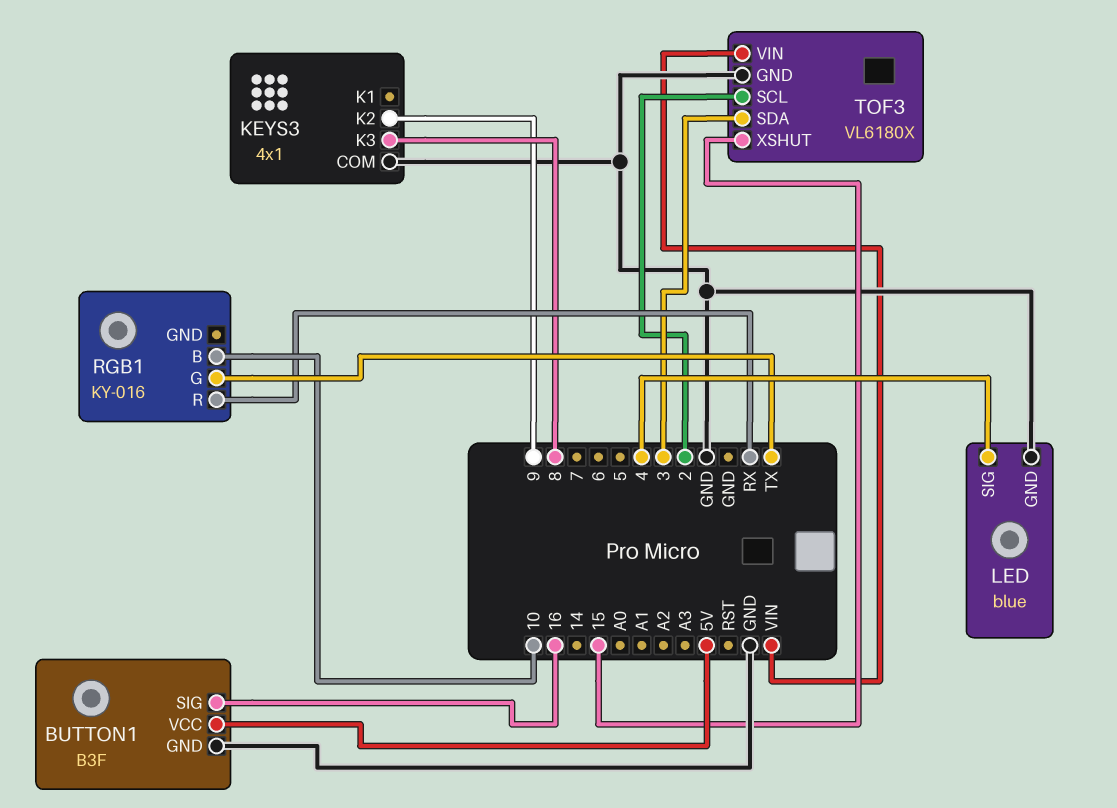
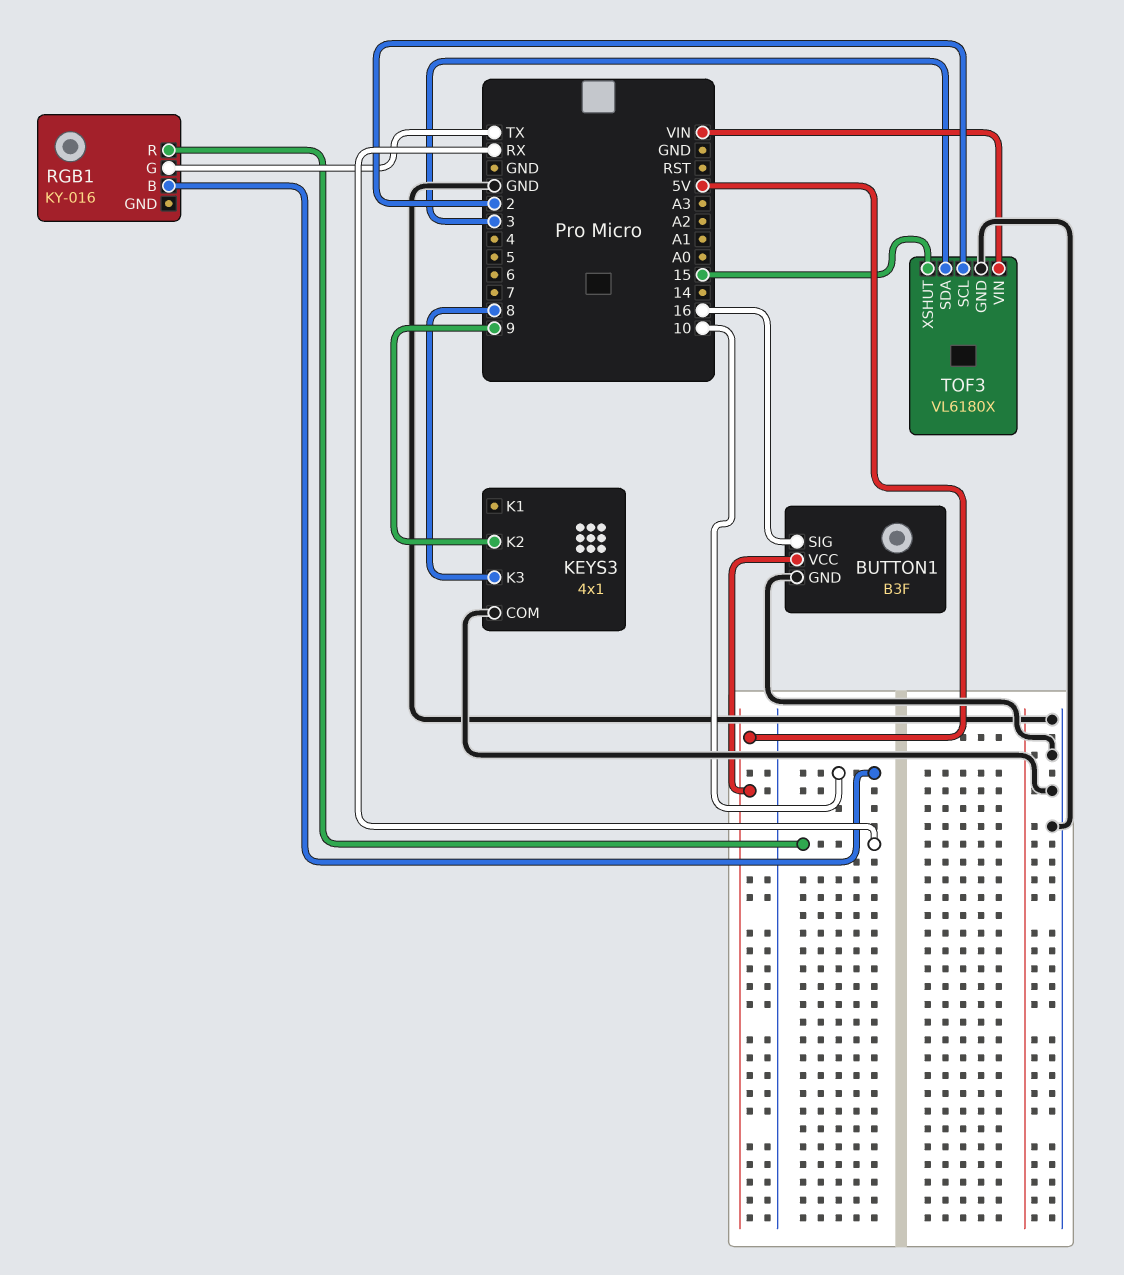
LED: blue -> none
LED pin GND: GND -> none
LED pin SIG: 4 -> none

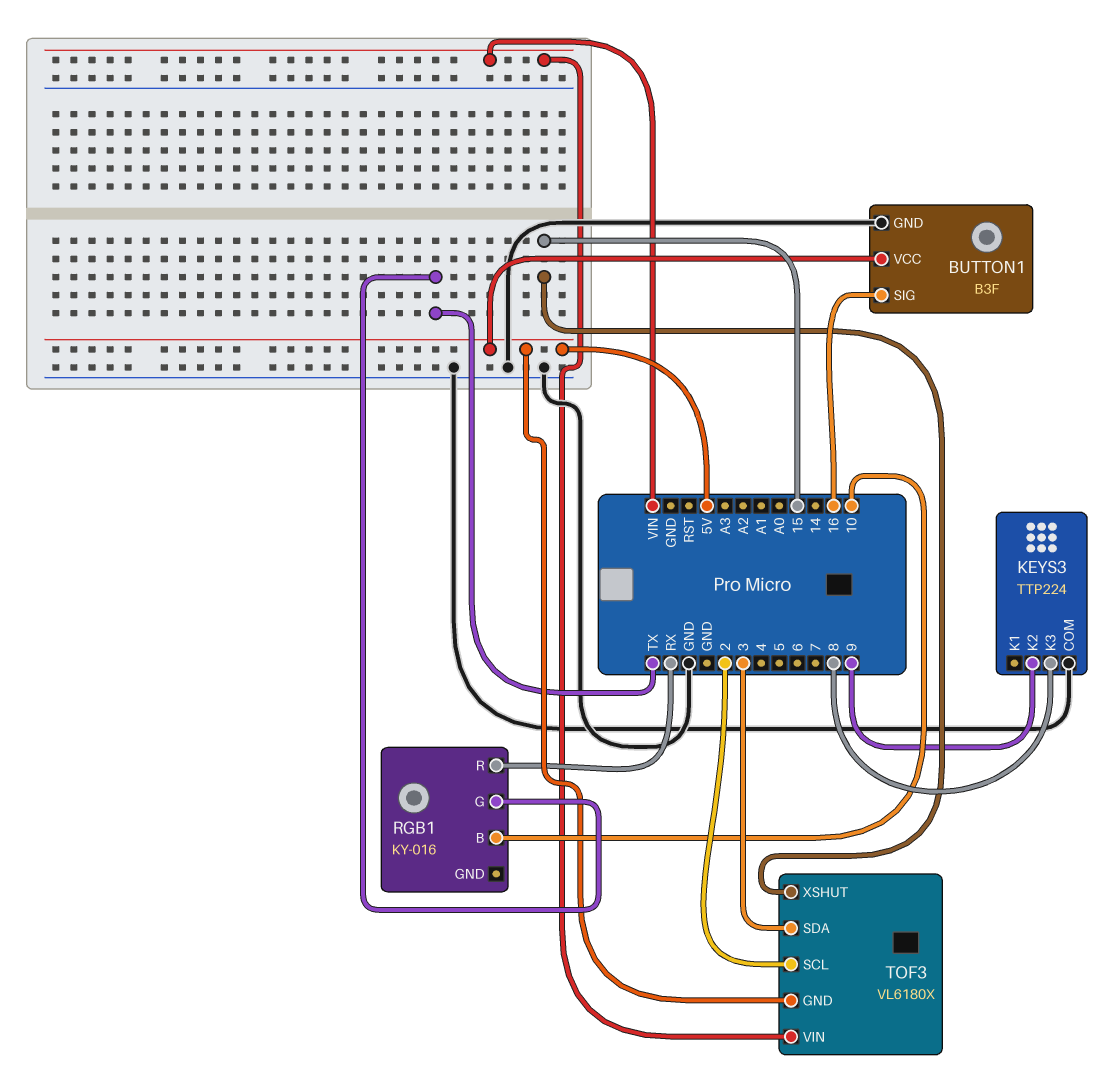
KEYS3: 4x1 -> TTP224
TOF3 pin GND: GND -> 5V

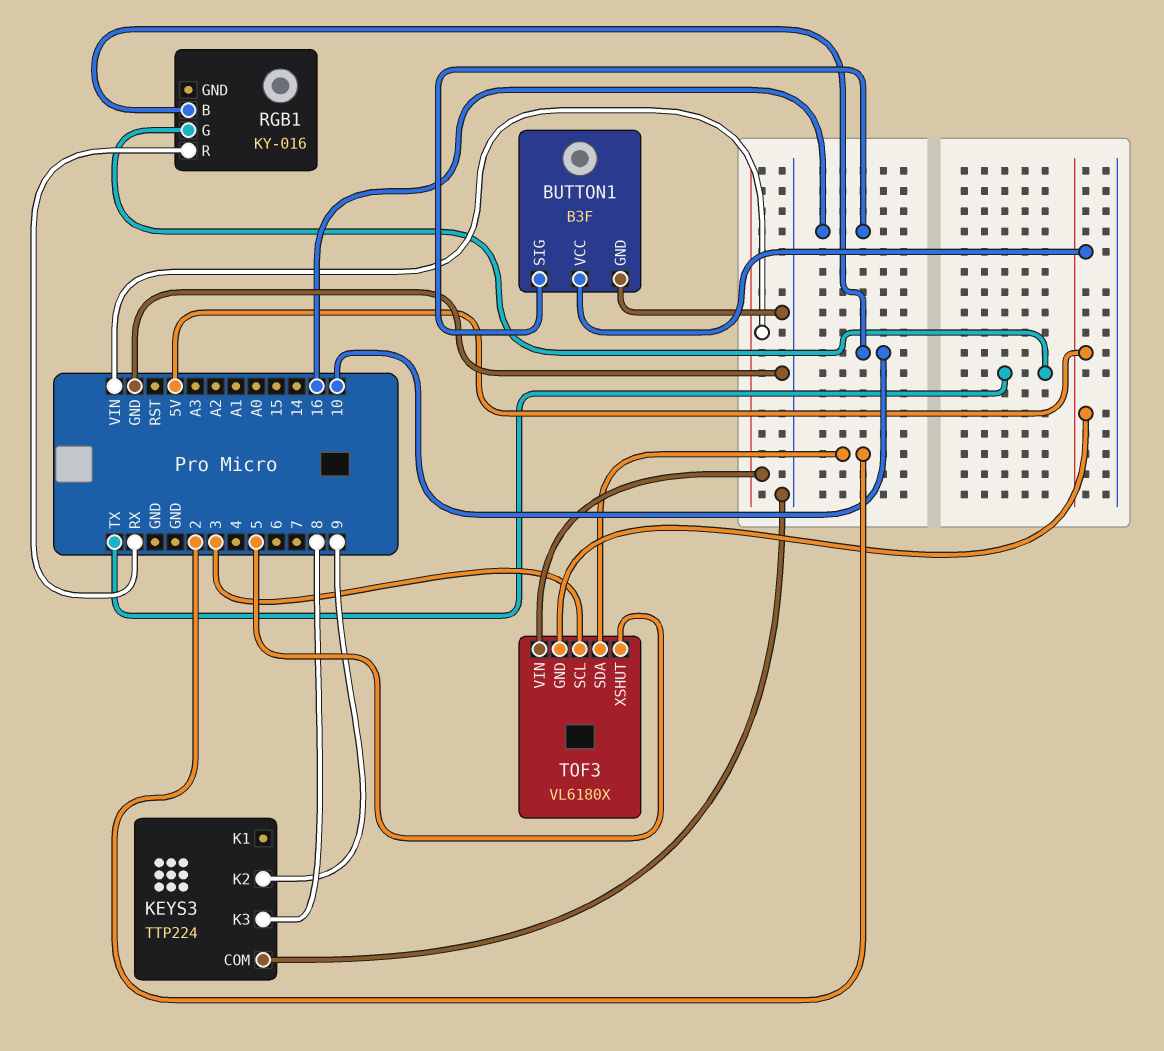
TOF3 pin SCL: 2 -> 3
TOF3 pin SDA: 3 -> 2
TOF3 pin XSHUT: 15 -> 5

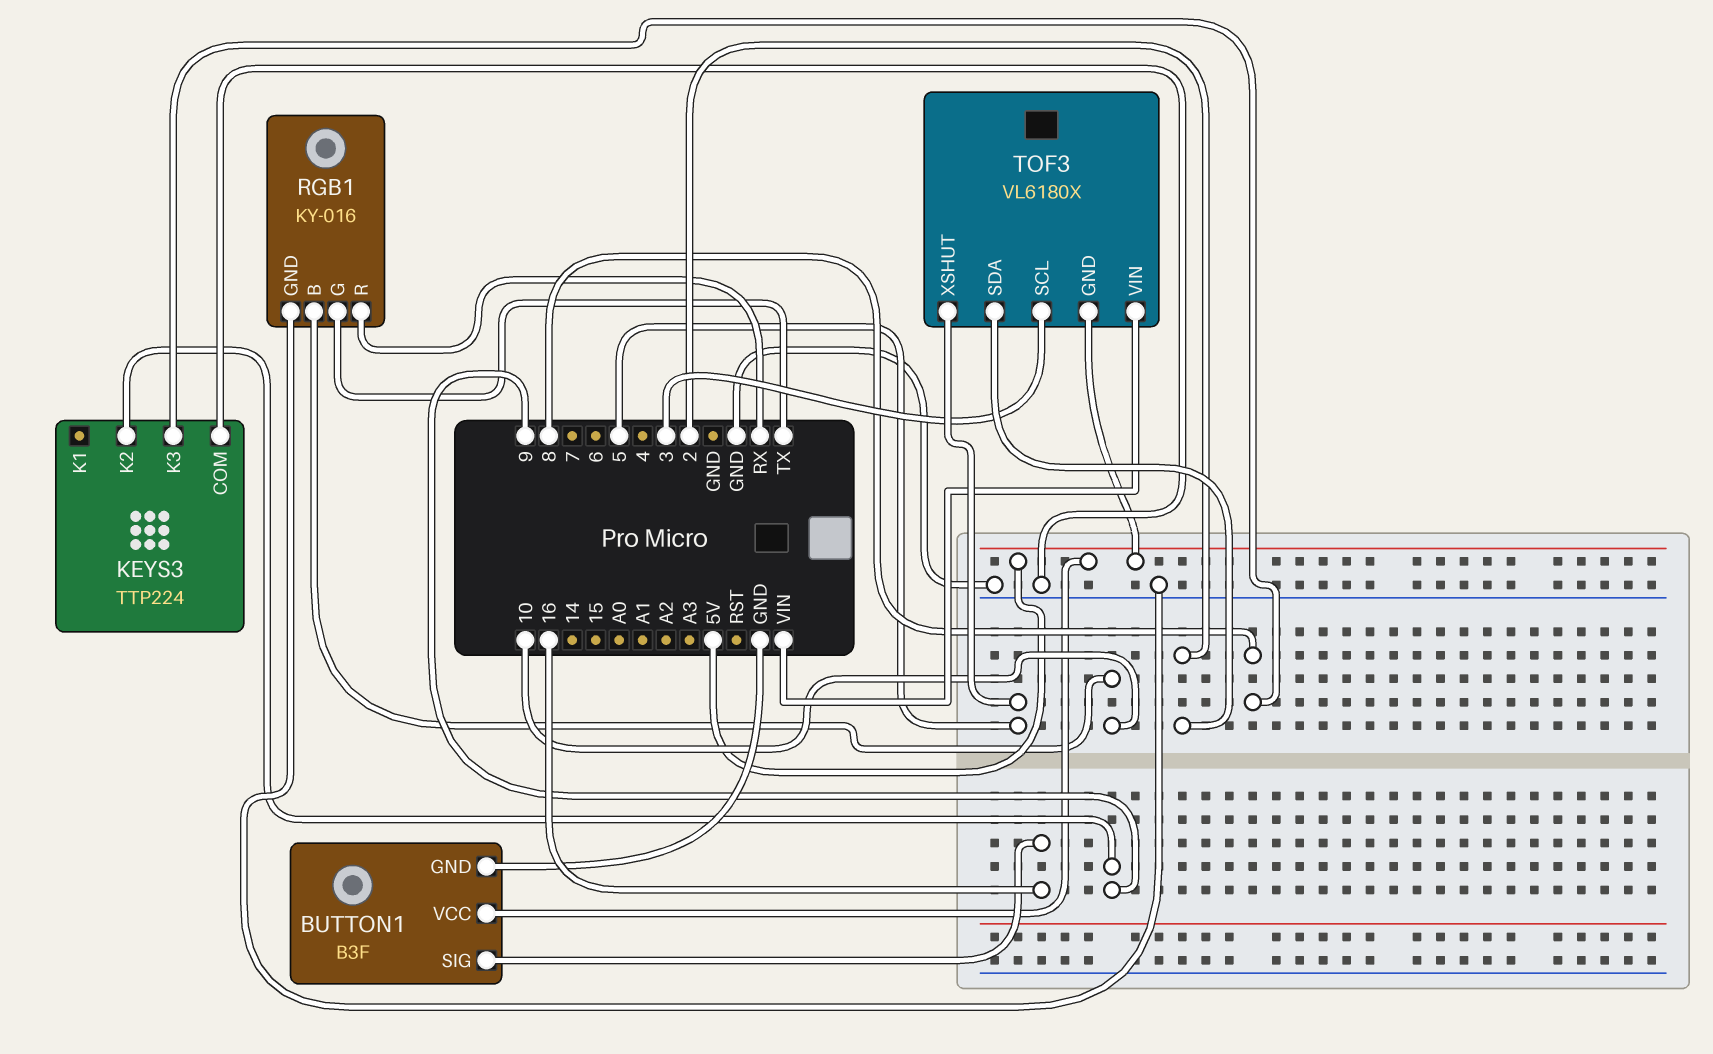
RGB1 pin GND: none -> GND

